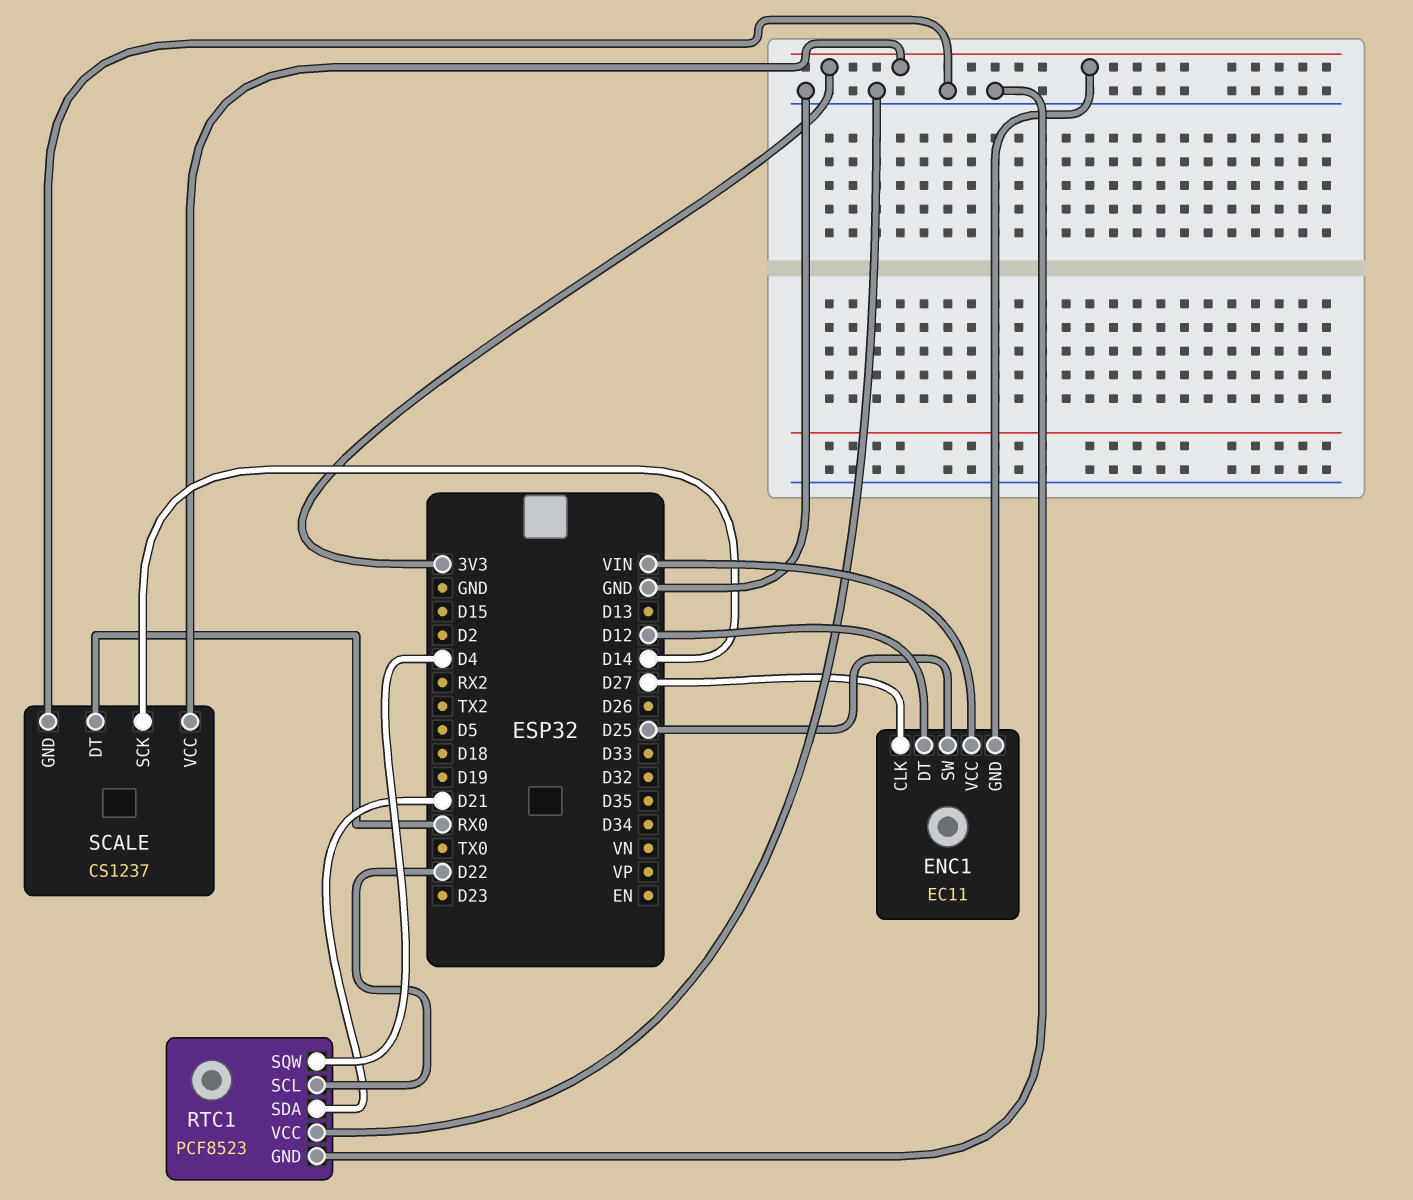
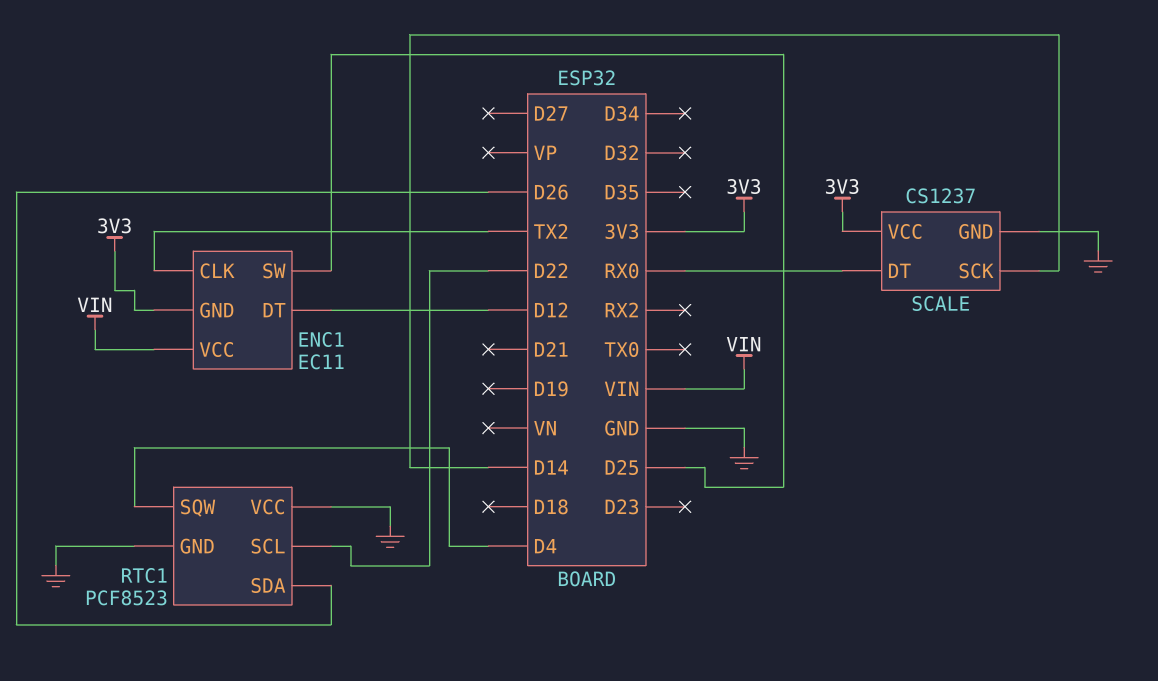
ENC1 pin CLK: D27 -> TX2
RTC1 pin SDA: D21 -> D26

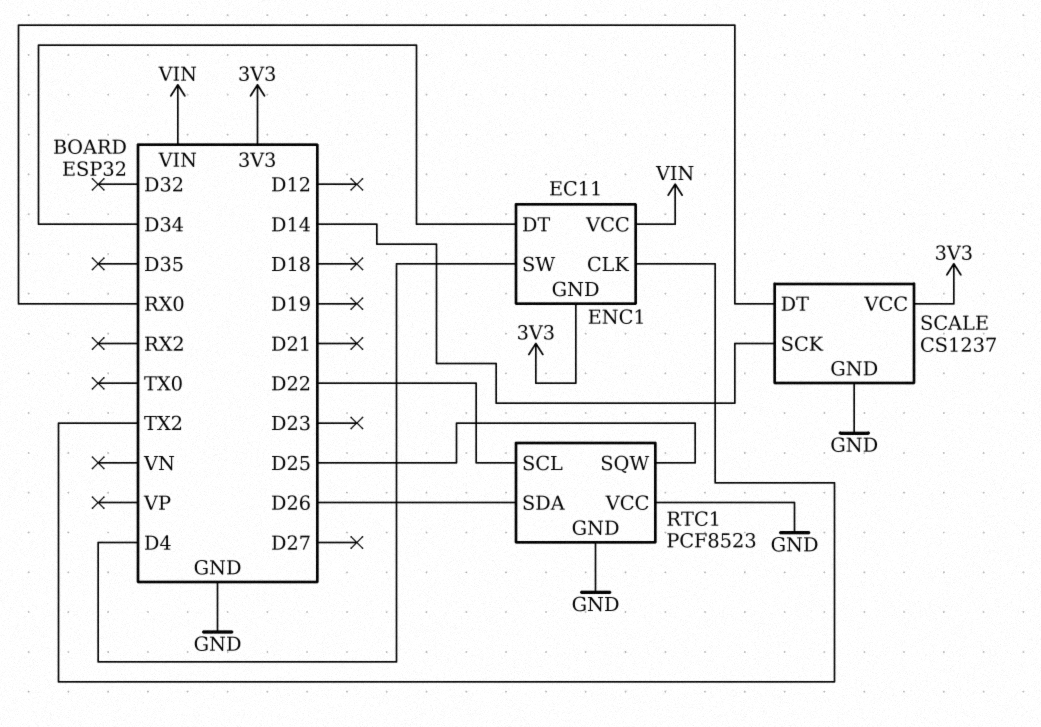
ENC1 pin DT: D12 -> D34
ENC1 pin SW: D25 -> D4
RTC1 pin SQW: D4 -> D25

